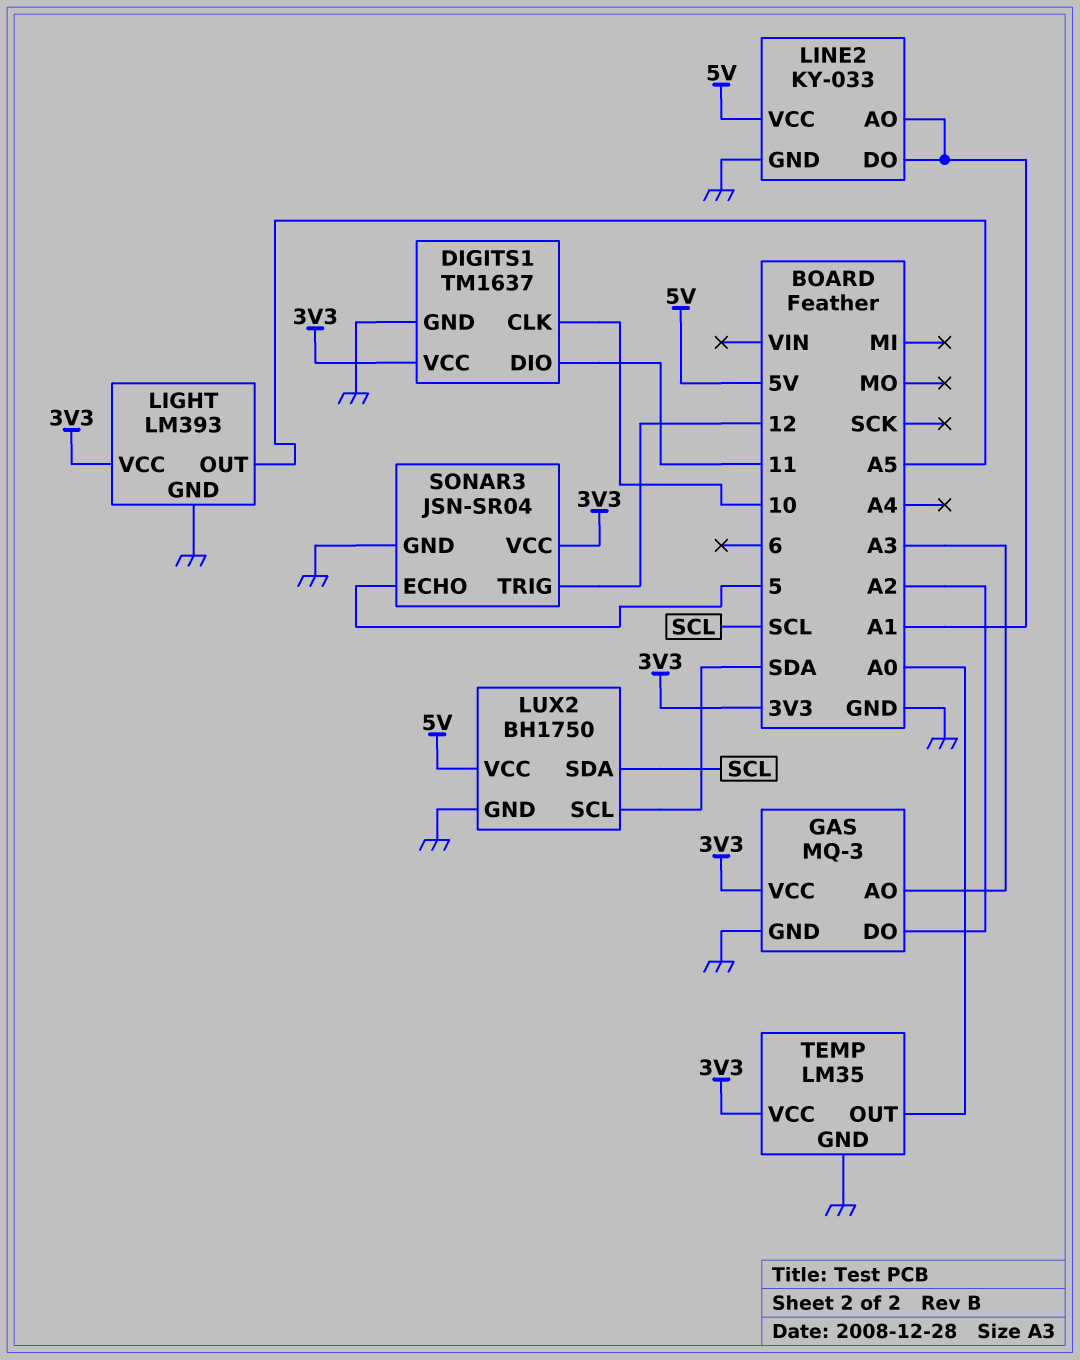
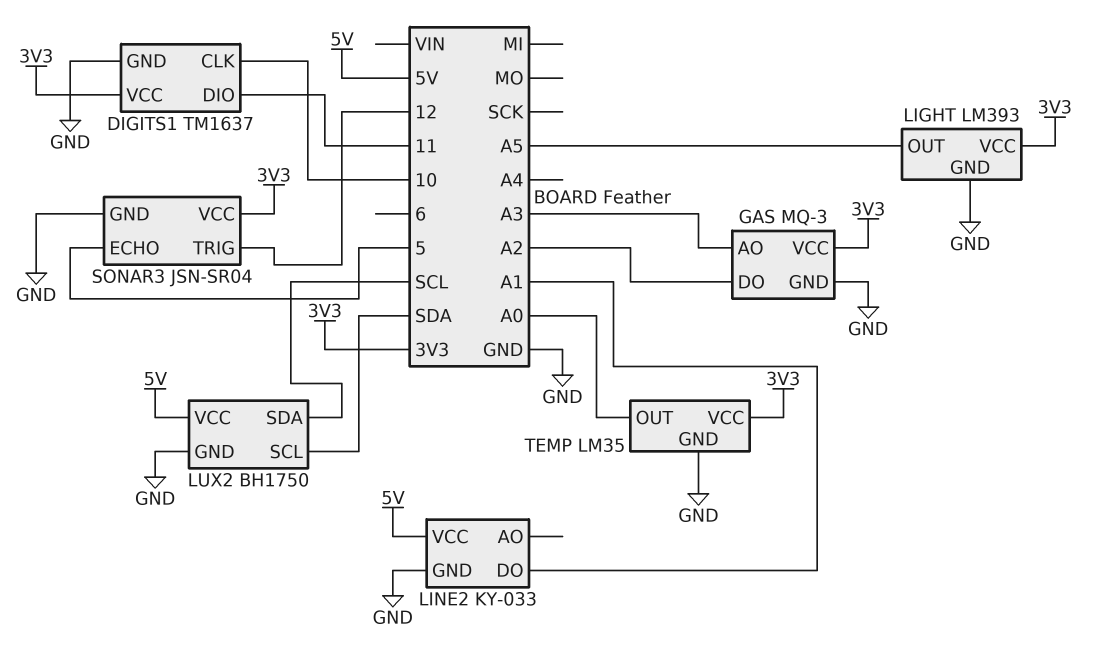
LINE2 pin AO: A1 -> none

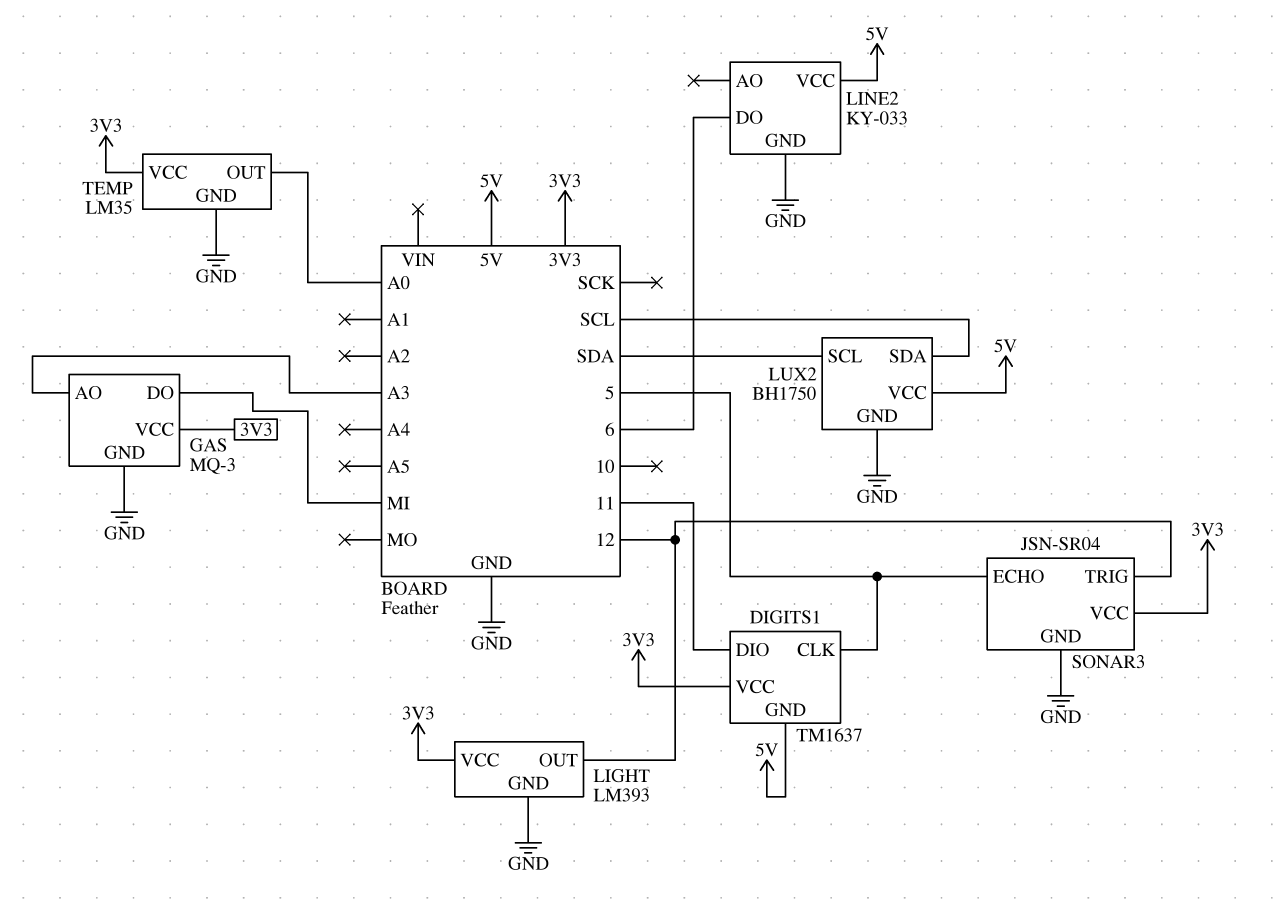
DIGITS1 pin CLK: 10 -> 5
DIGITS1 pin GND: GND -> 5V
GAS pin DO: A2 -> MI
LIGHT pin OUT: A5 -> 12
LINE2 pin DO: A1 -> 6

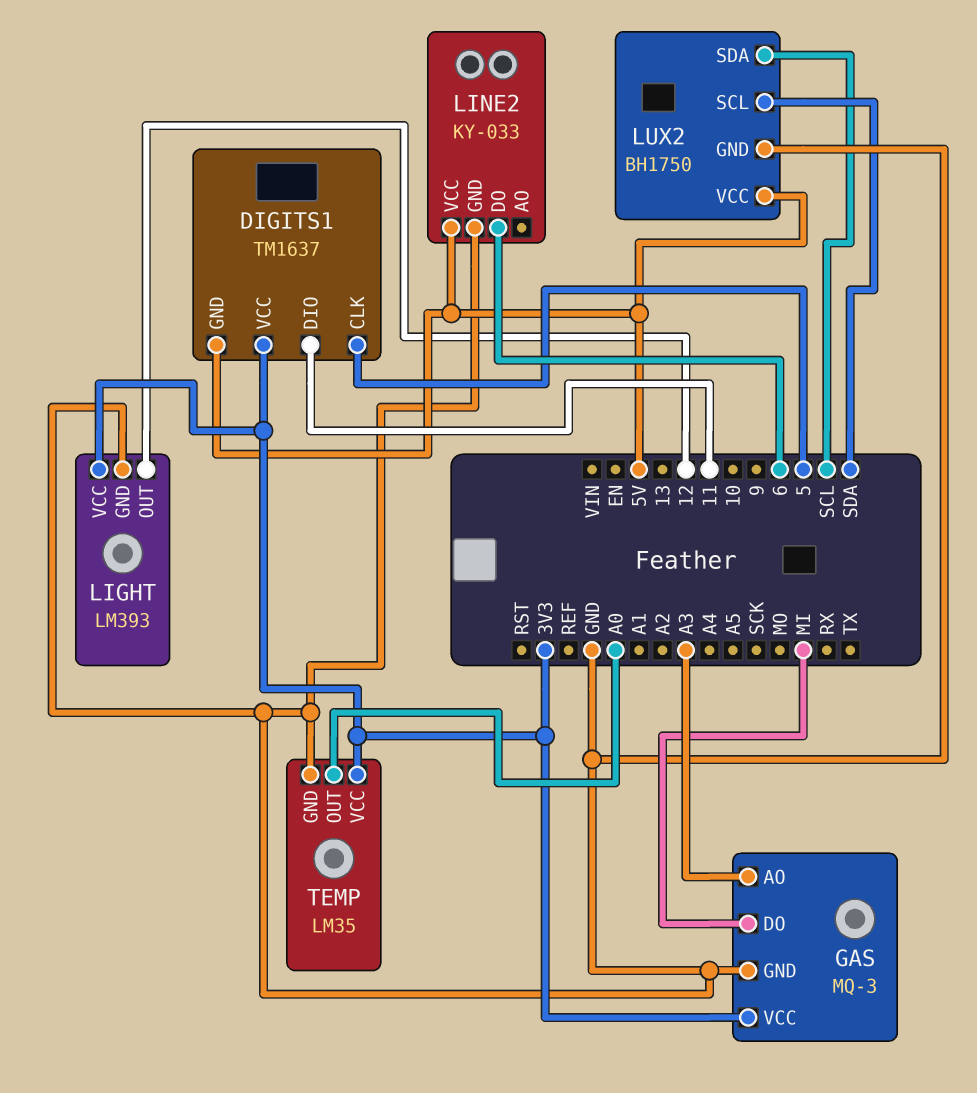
SONAR3: JSN-SR04 -> none
SONAR3 pin ECHO: 5 -> none
SONAR3 pin GND: GND -> none
SONAR3 pin TRIG: 12 -> none
SONAR3 pin VCC: 3V3 -> none

